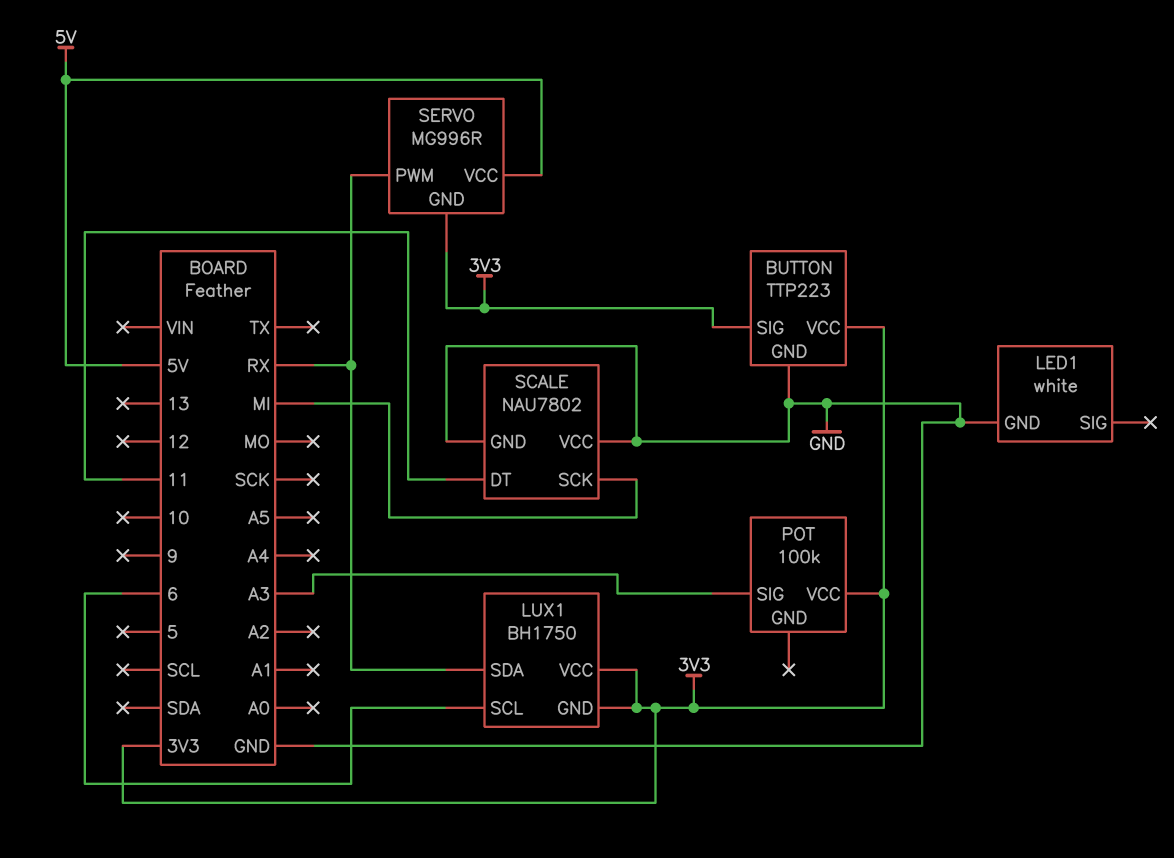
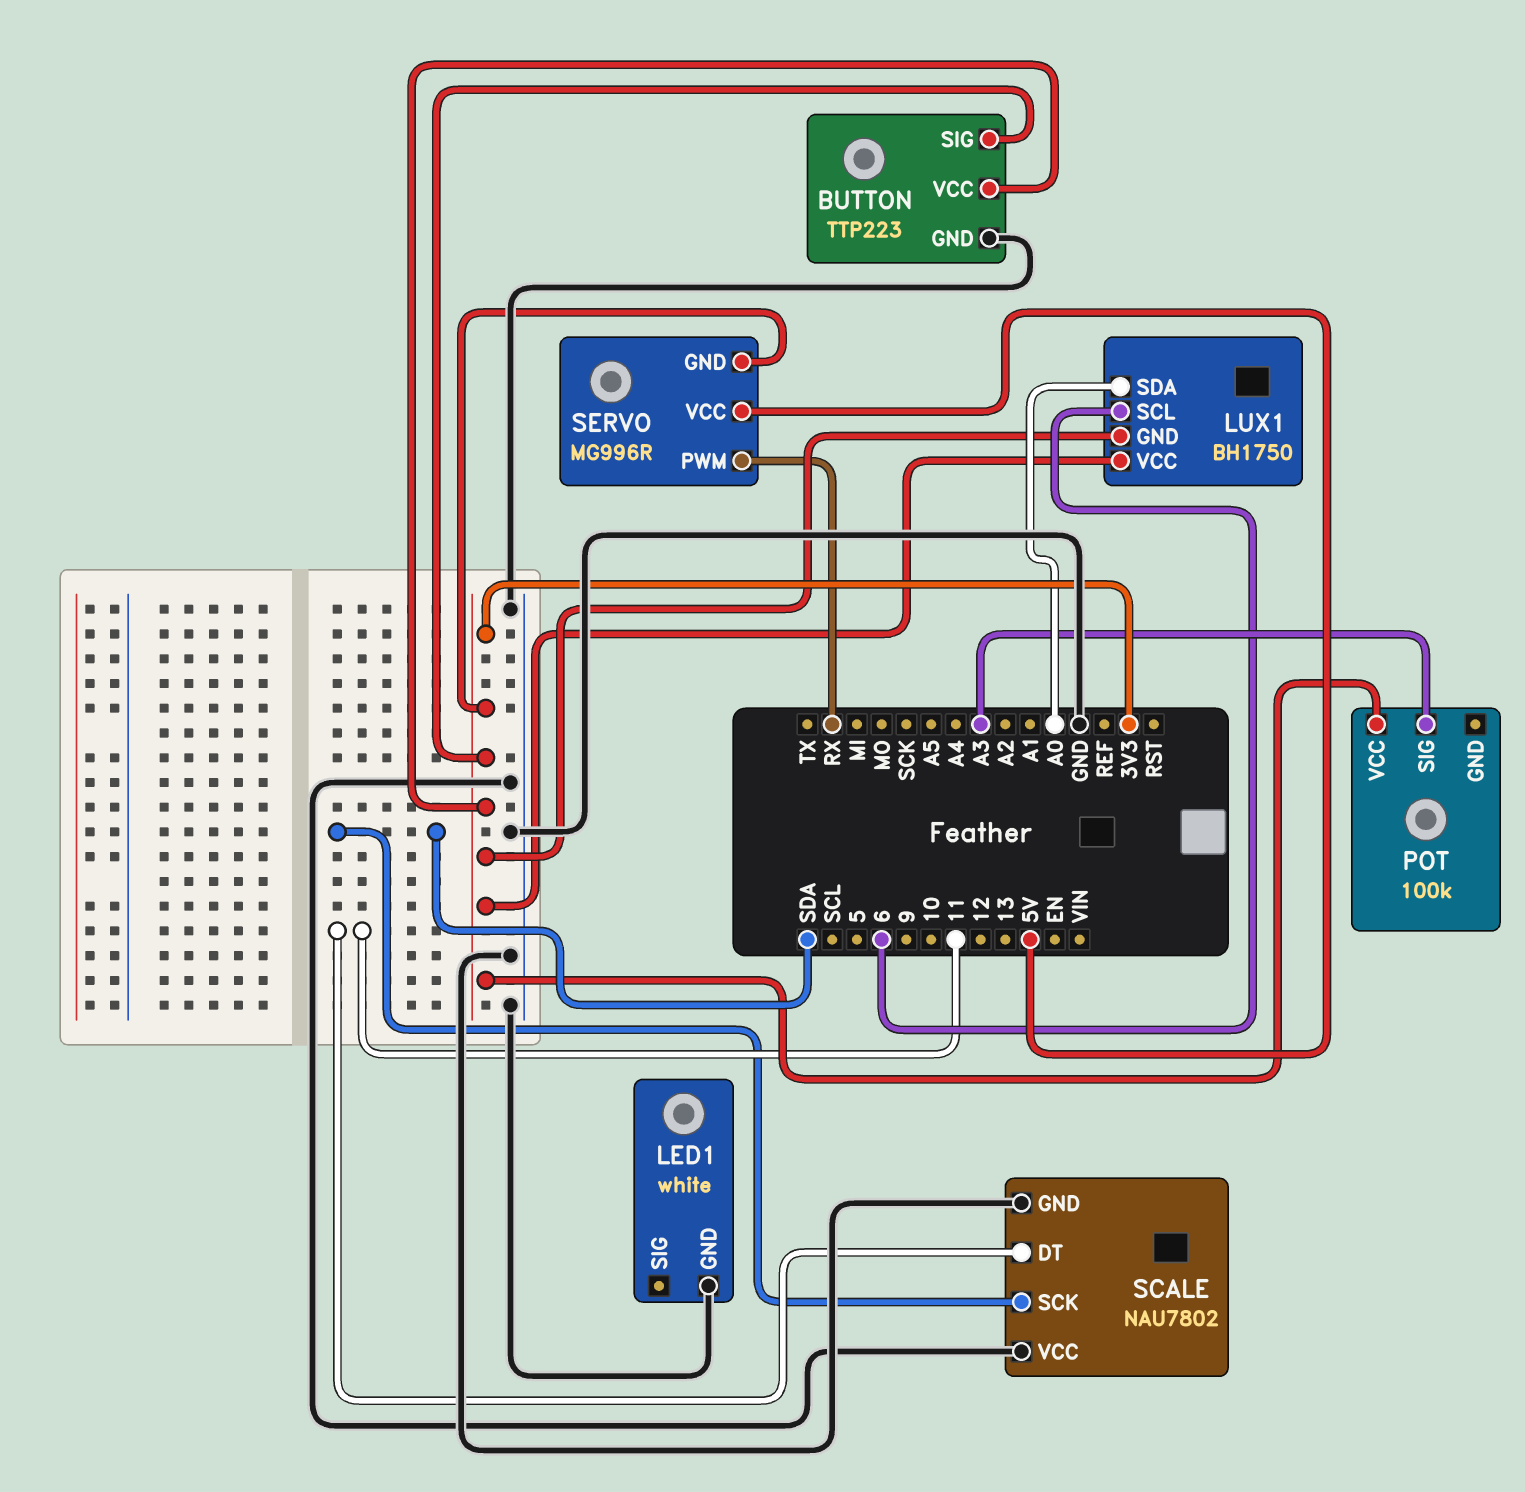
LUX1 pin SDA: RX -> A0
SCALE pin SCK: MI -> SDA

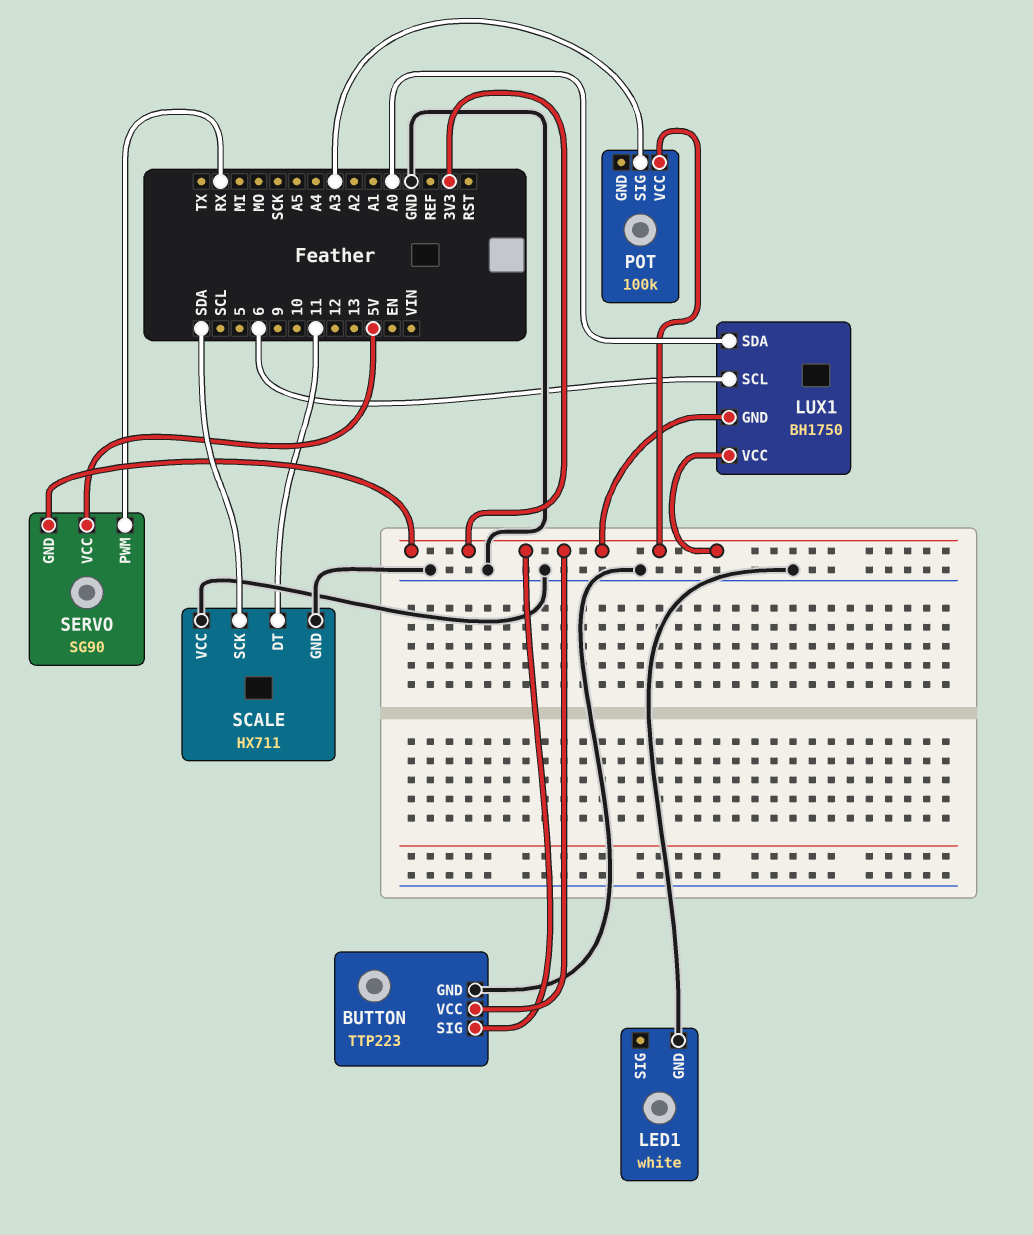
SCALE: NAU7802 -> HX711
SERVO: MG996R -> SG90

